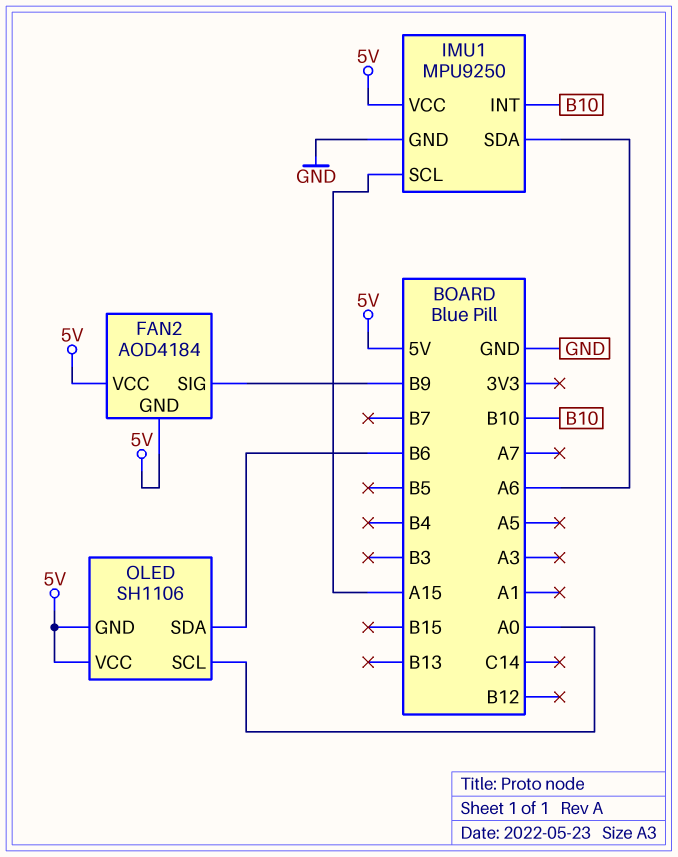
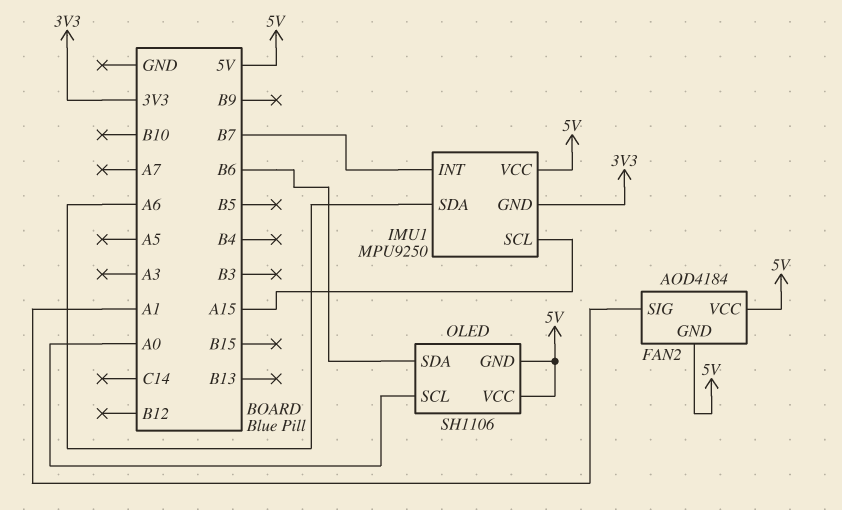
FAN2 pin SIG: B9 -> A1
IMU1 pin GND: GND -> 3V3
IMU1 pin INT: B10 -> B7

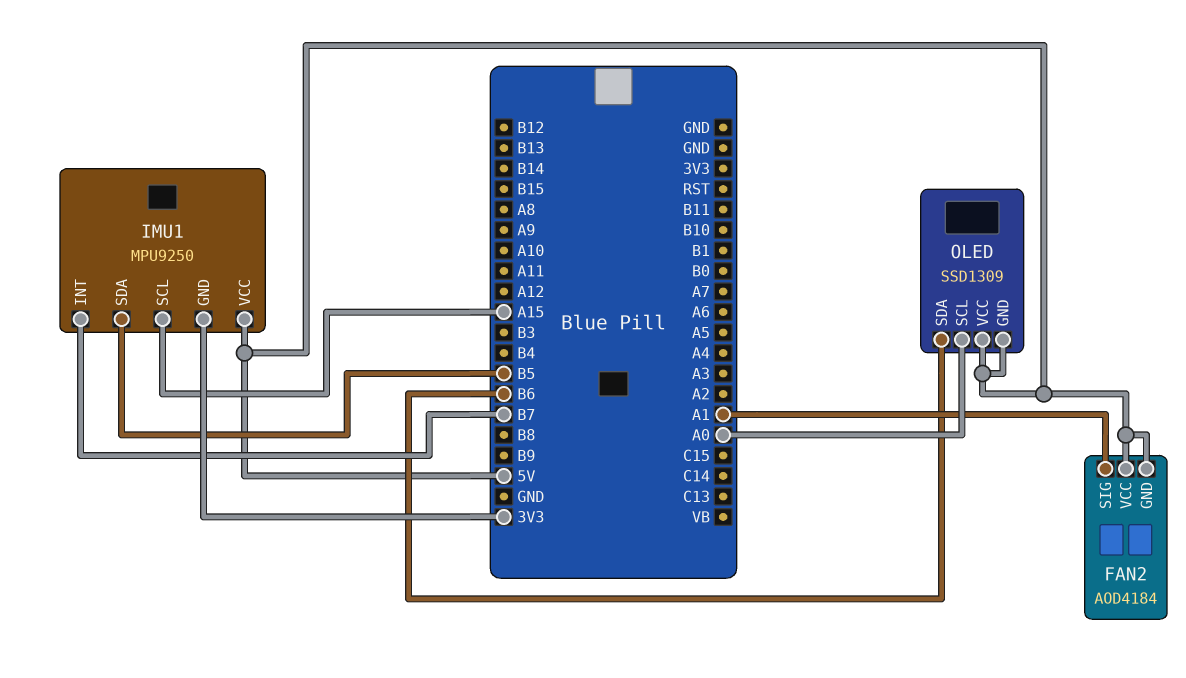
IMU1 pin SDA: A6 -> B5
OLED: SH1106 -> SSD1309

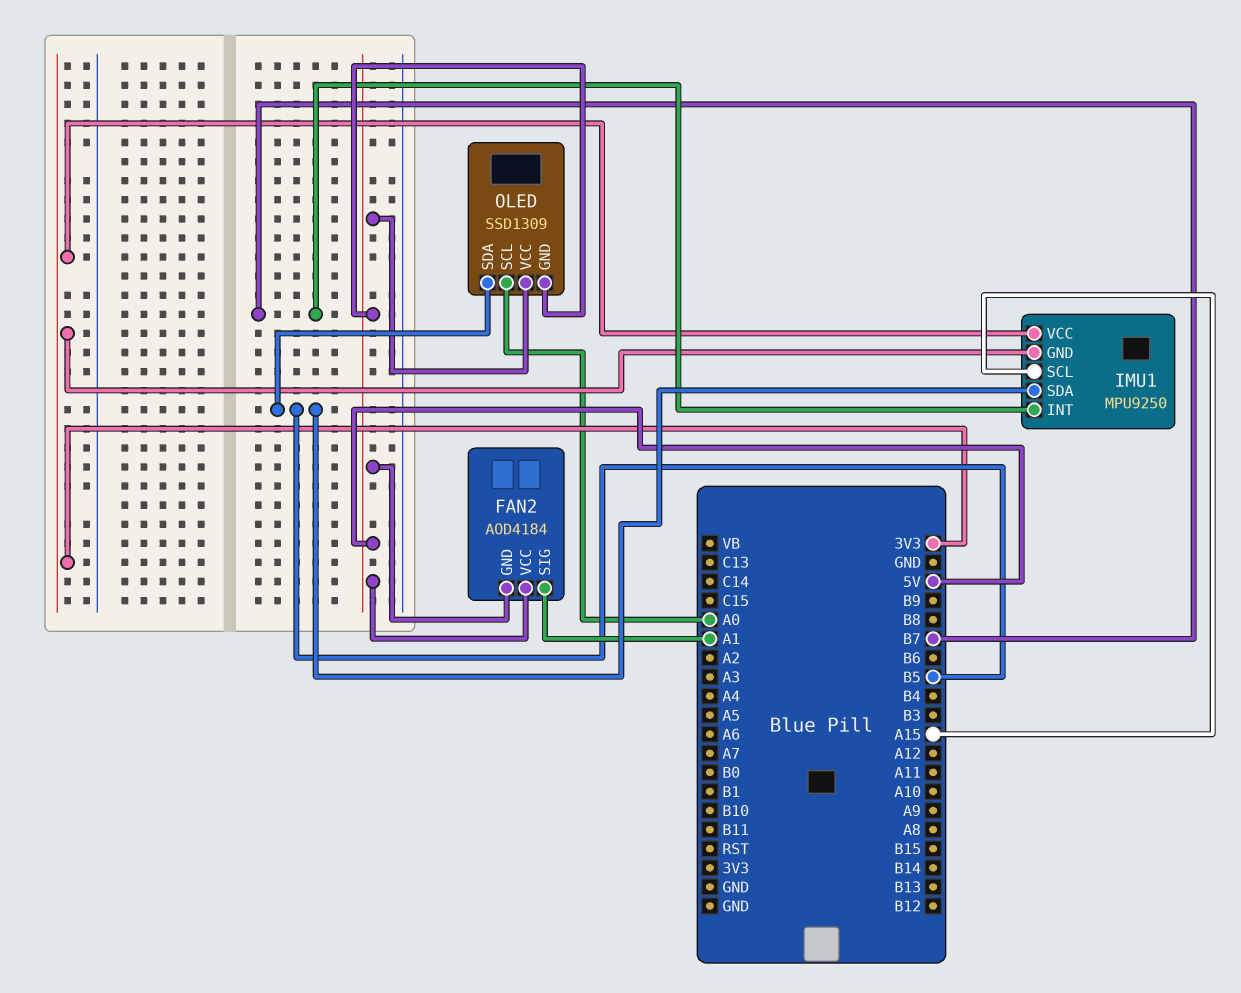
IMU1 pin VCC: 5V -> 3V3
OLED pin SDA: B6 -> B5

